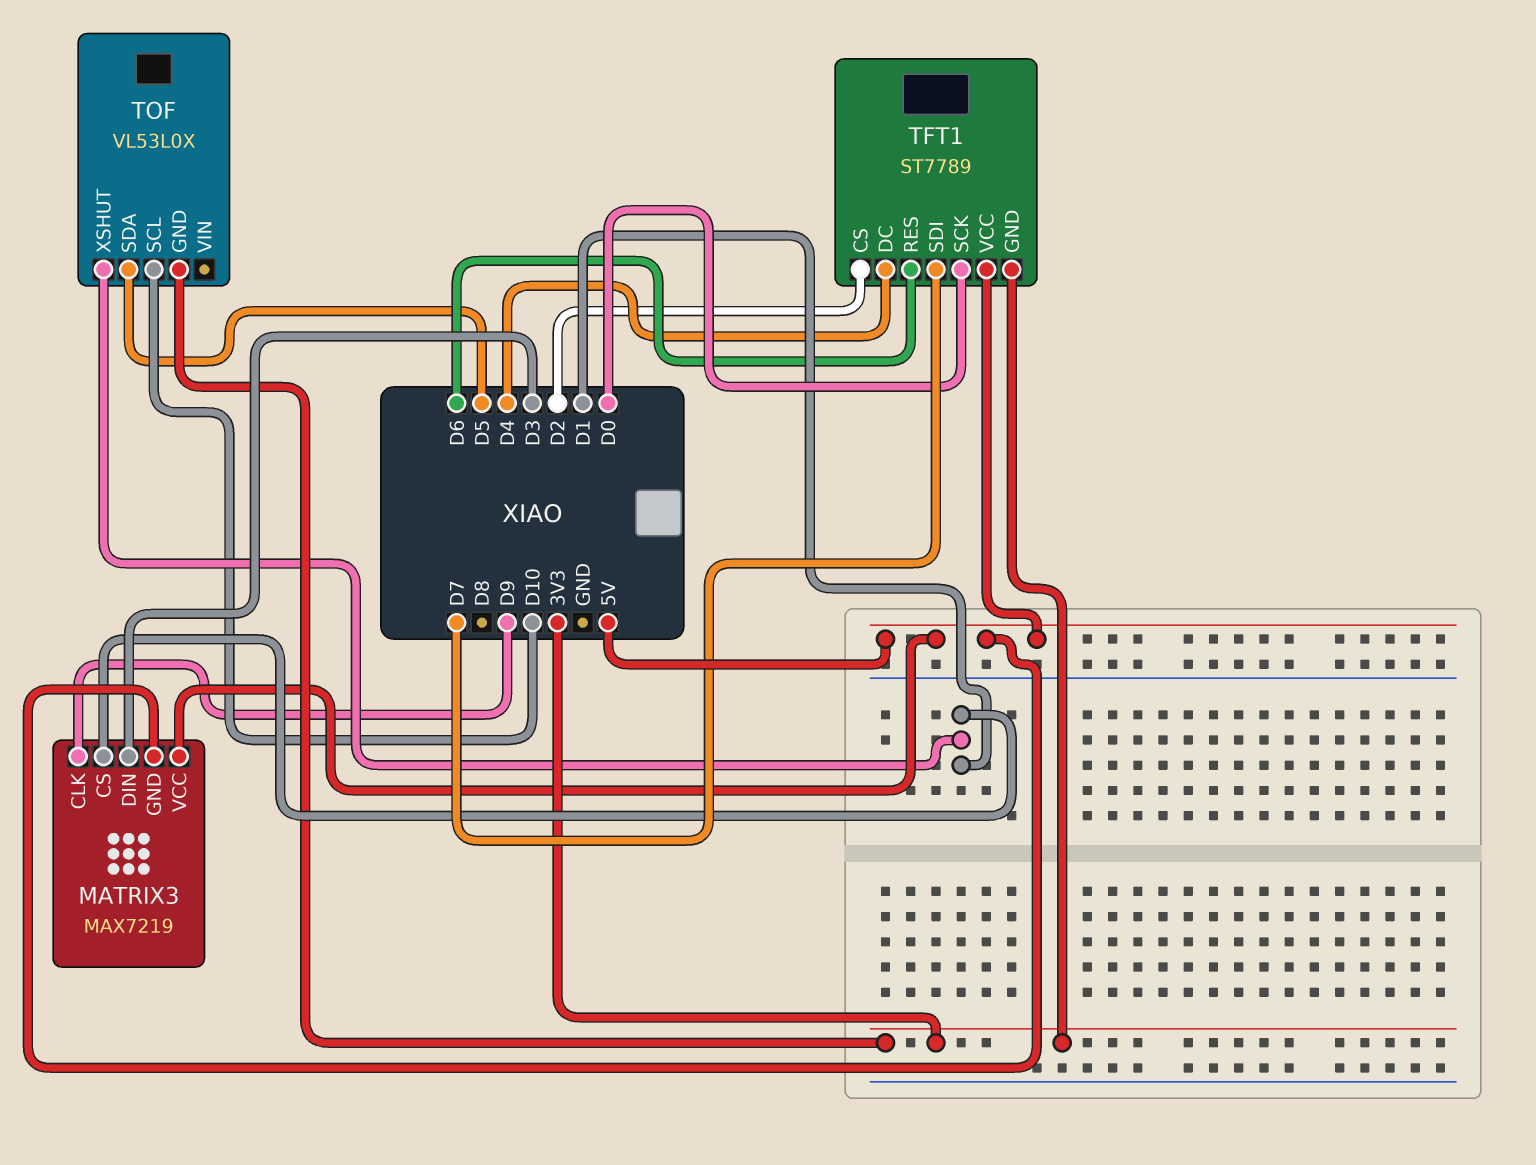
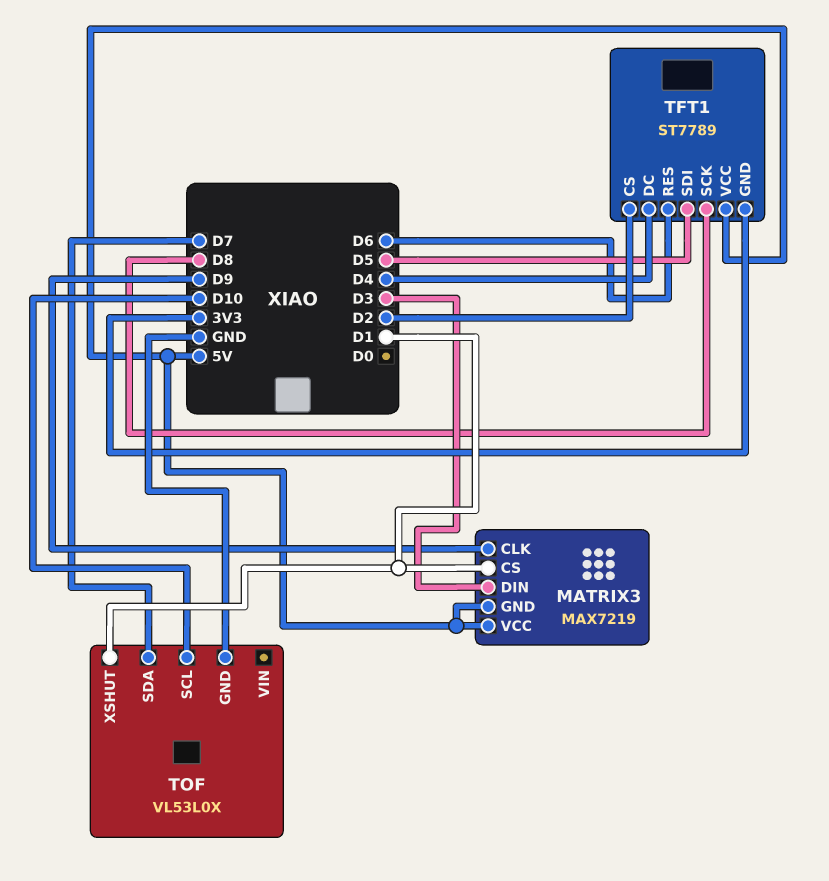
TFT1 pin SCK: D0 -> D8
TFT1 pin SDI: D7 -> D5
TOF pin GND: 3V3 -> GND
TOF pin SDA: D5 -> D7

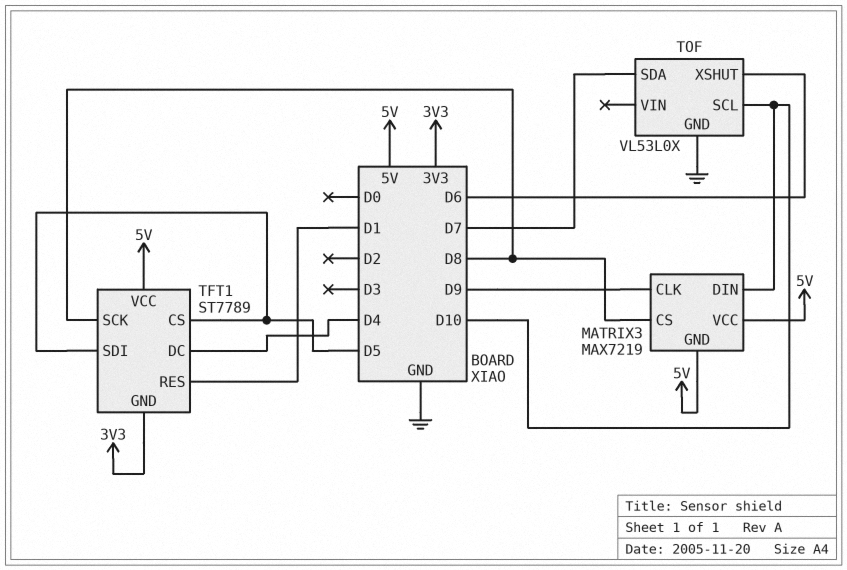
MATRIX3 pin CS: D1 -> D8
MATRIX3 pin DIN: D3 -> D10
TFT1 pin CS: D2 -> D5
TFT1 pin RES: D6 -> D1
TOF pin XSHUT: D1 -> D6

